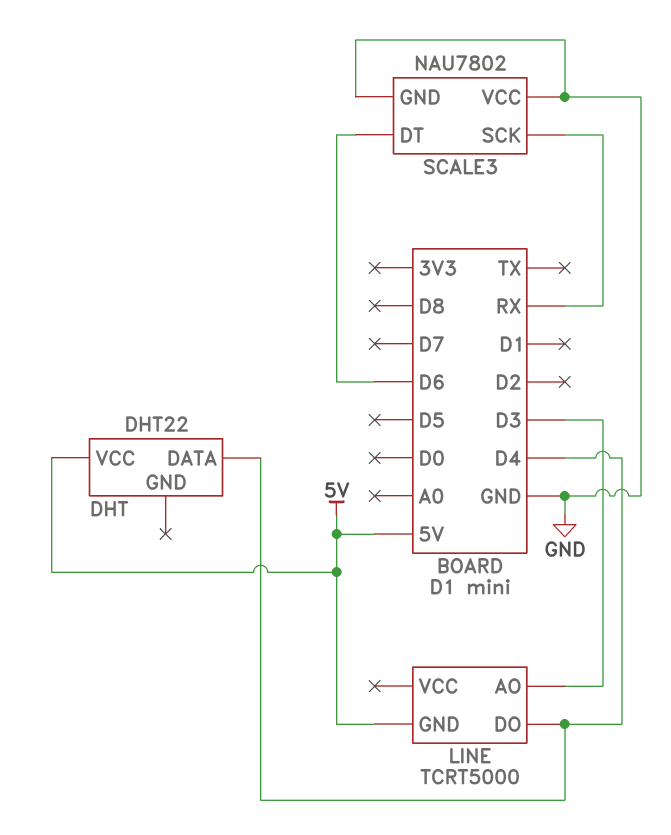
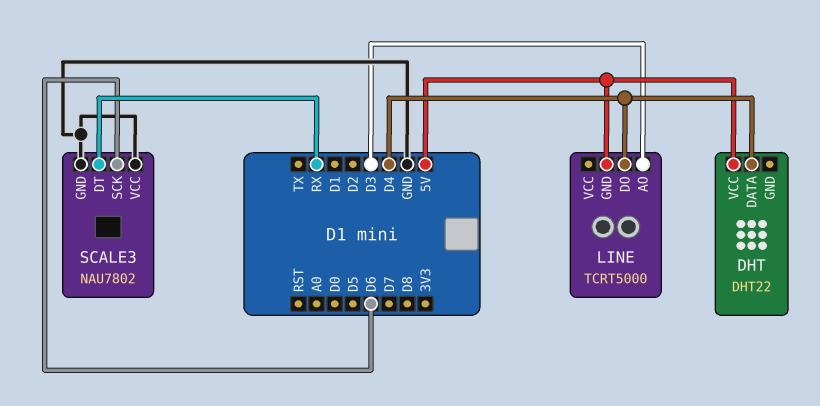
SCALE3 pin DT: D6 -> RX
SCALE3 pin SCK: RX -> D6

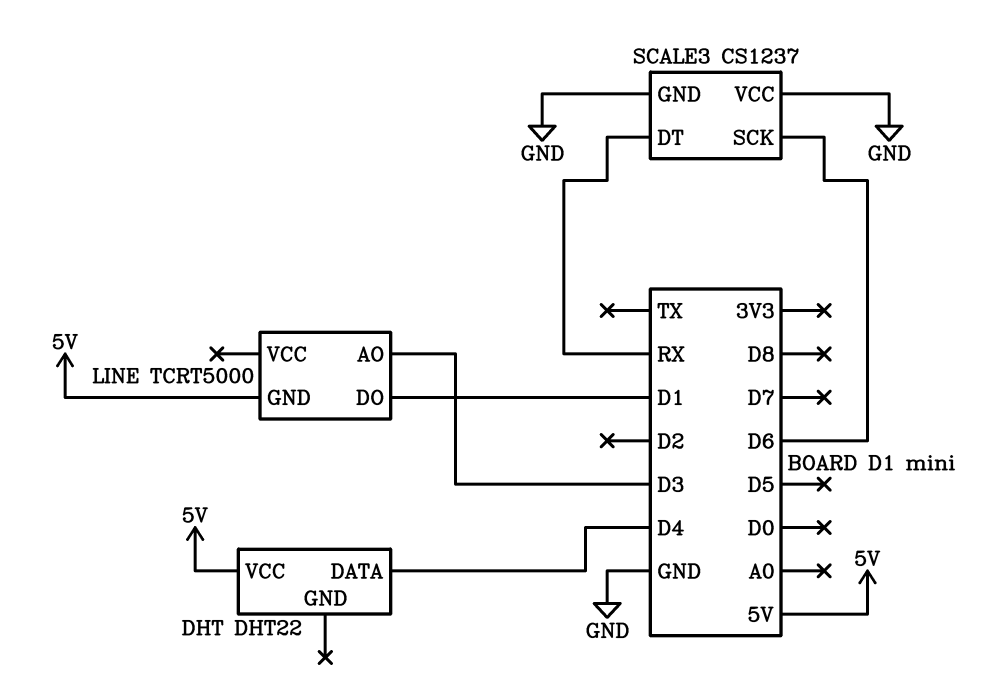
LINE pin DO: D4 -> D1
SCALE3: NAU7802 -> CS1237

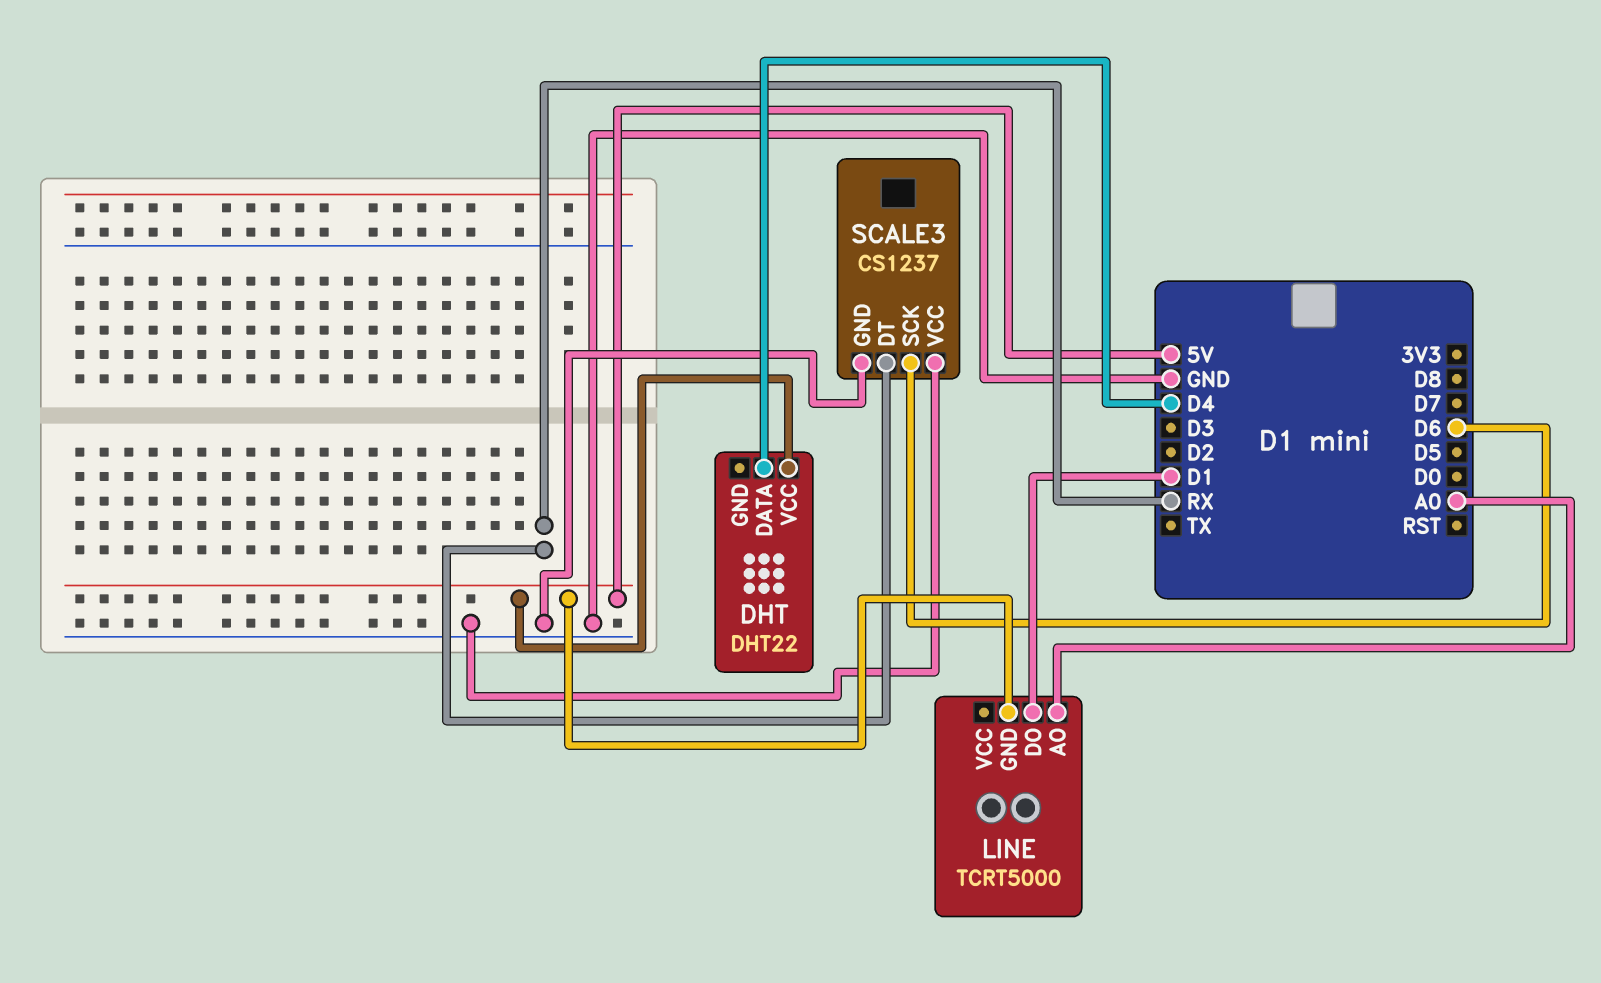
LINE pin AO: D3 -> A0

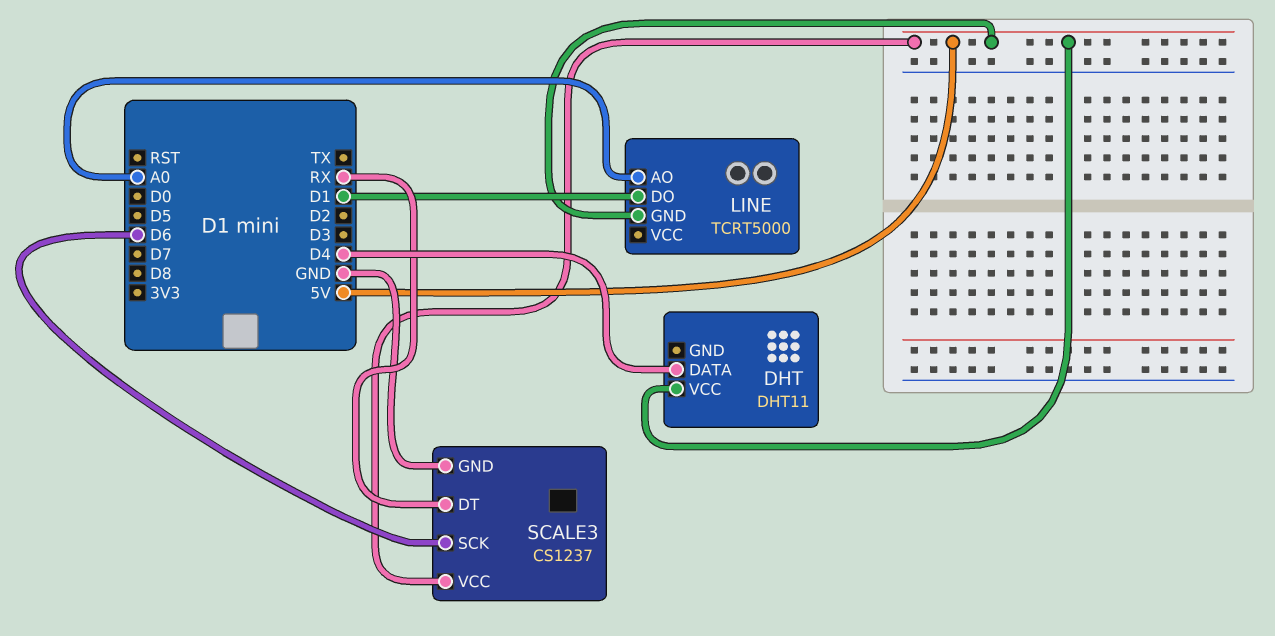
DHT: DHT22 -> DHT11
SCALE3 pin VCC: GND -> 5V

